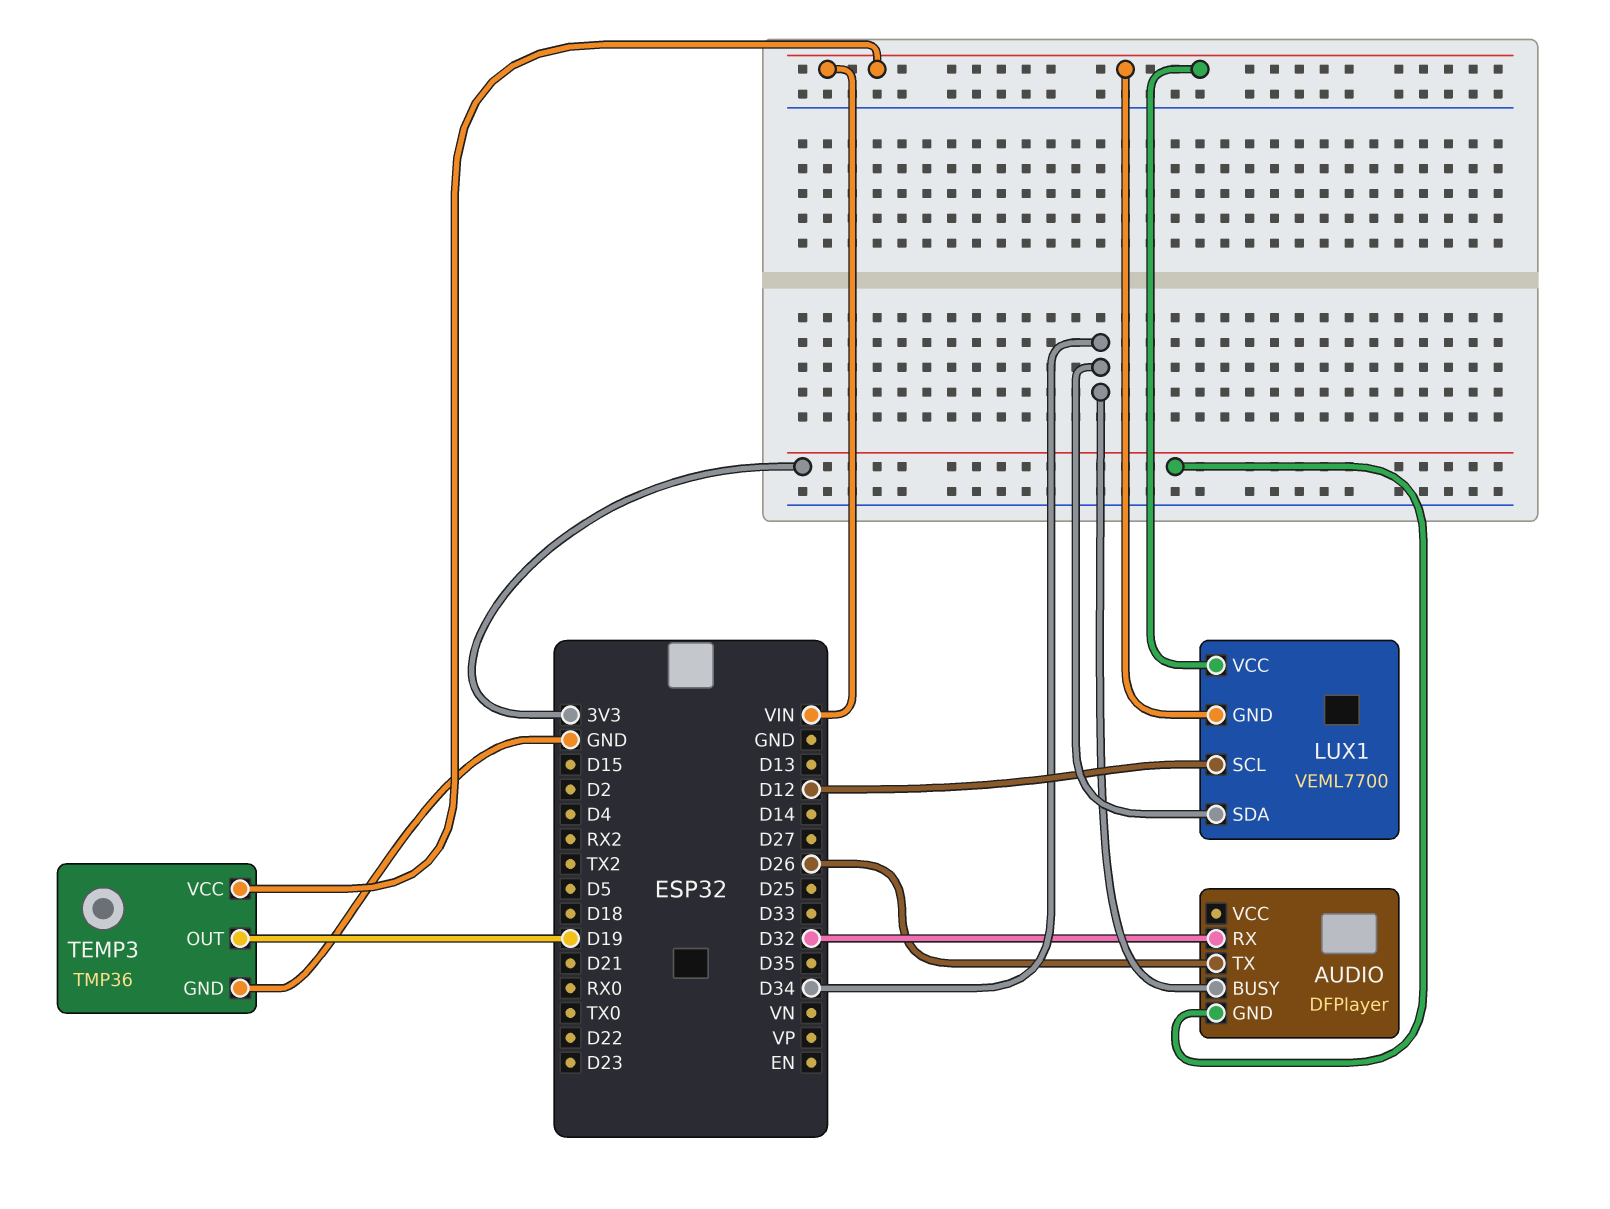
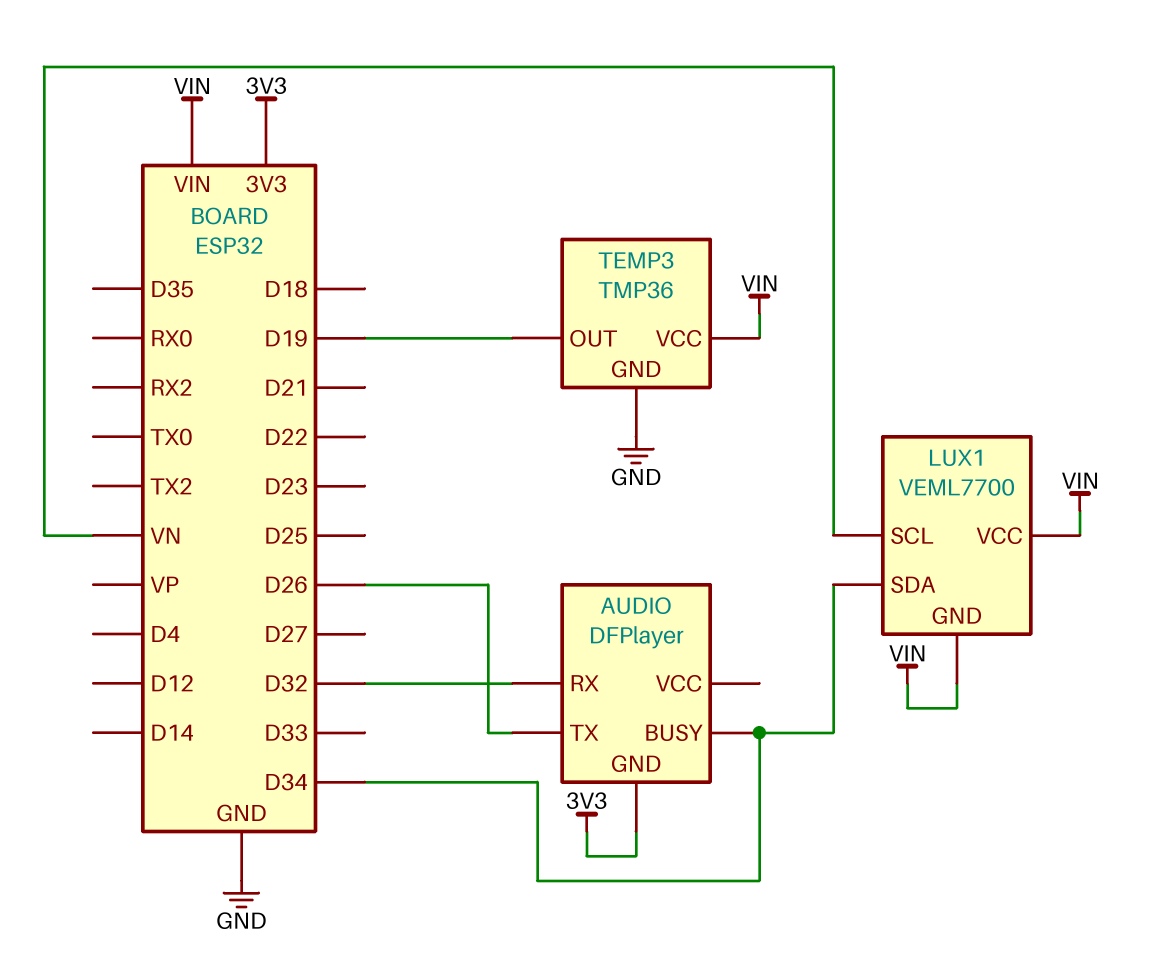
LUX1 pin SCL: D12 -> VN

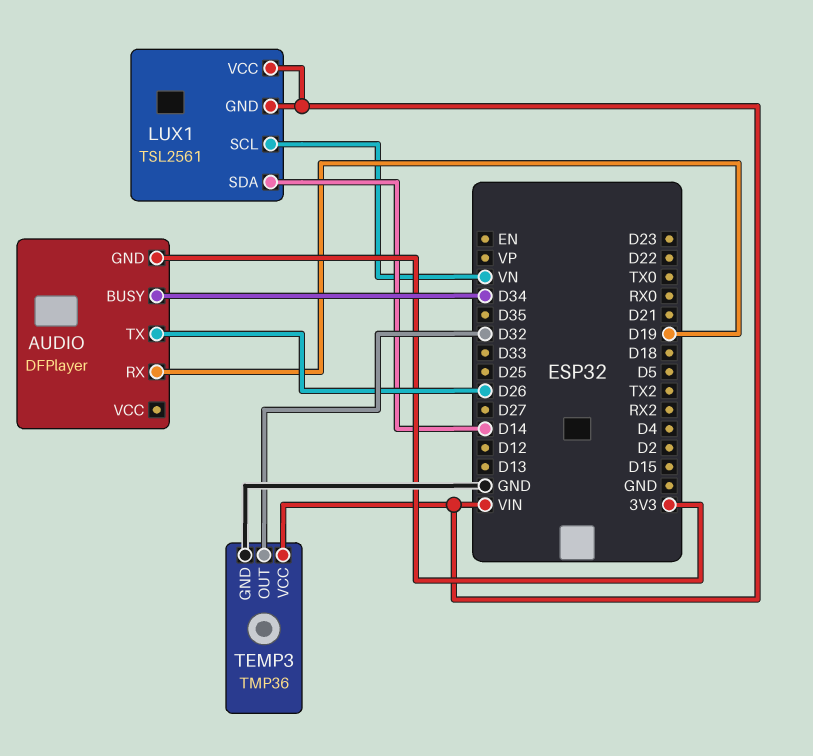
AUDIO pin RX: D32 -> D19
LUX1: VEML7700 -> TSL2561
LUX1 pin SDA: D34 -> D14
TEMP3 pin OUT: D19 -> D32

